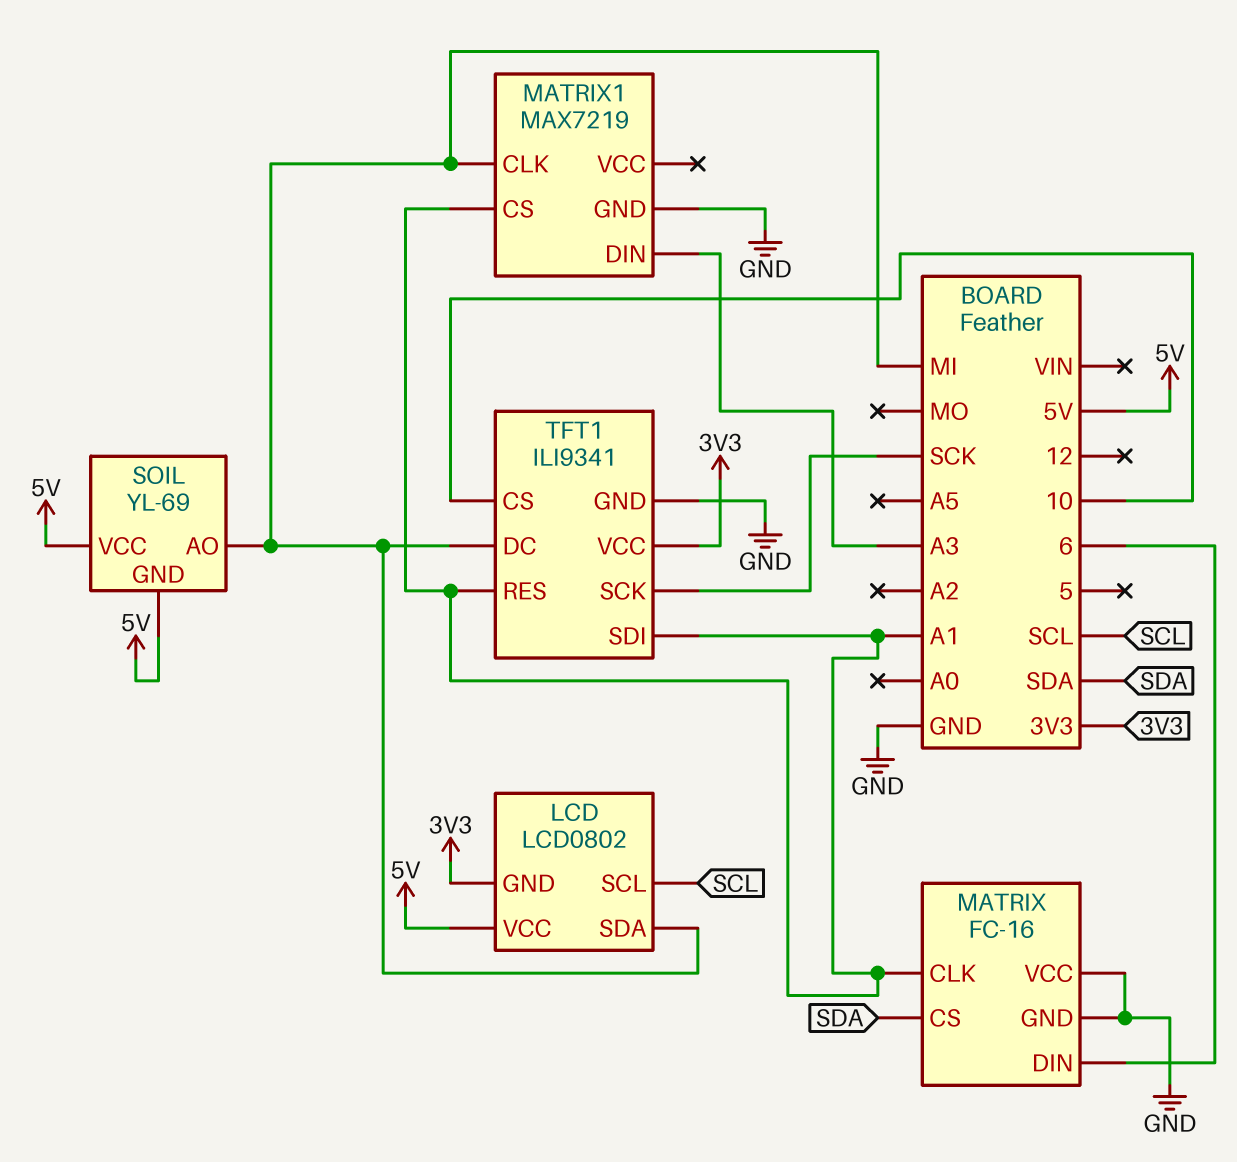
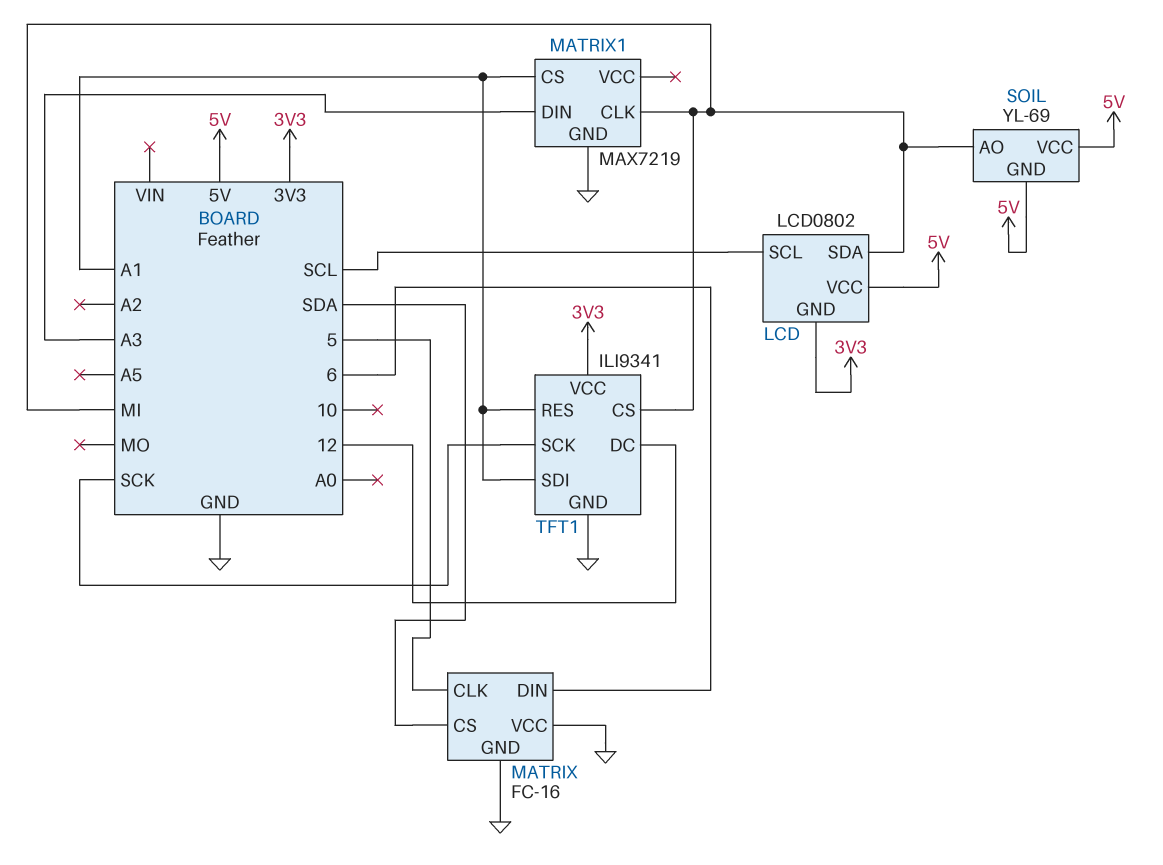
MATRIX pin CLK: A1 -> 5
TFT1 pin CS: 10 -> MI
TFT1 pin DC: MI -> 12

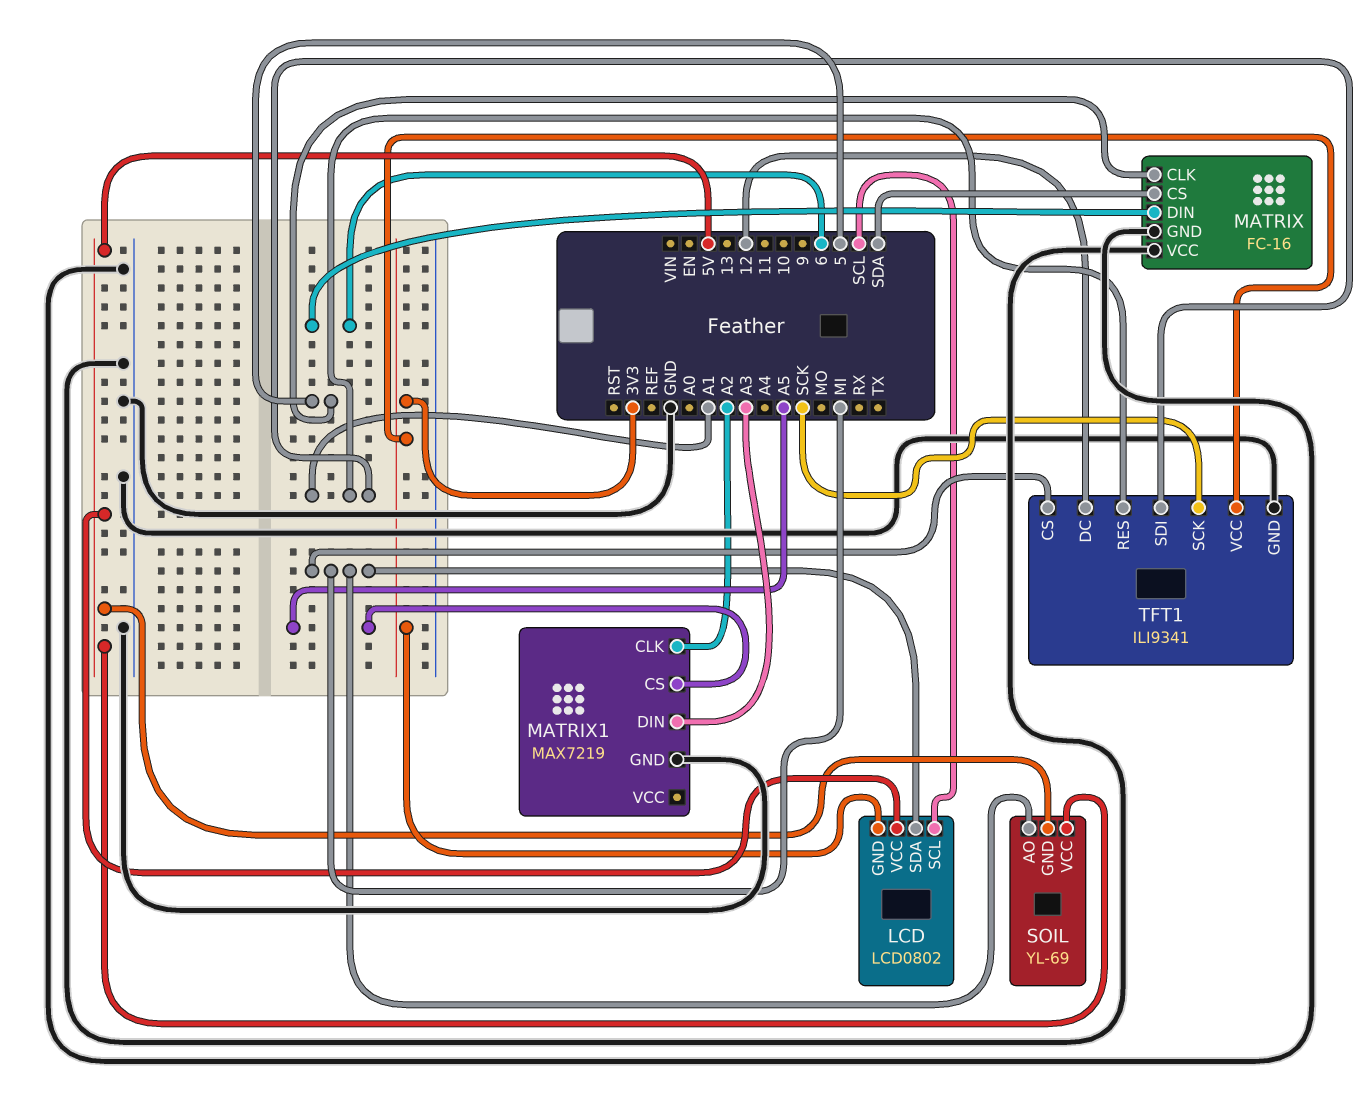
MATRIX1 pin CLK: MI -> A2
MATRIX1 pin CS: A1 -> A5

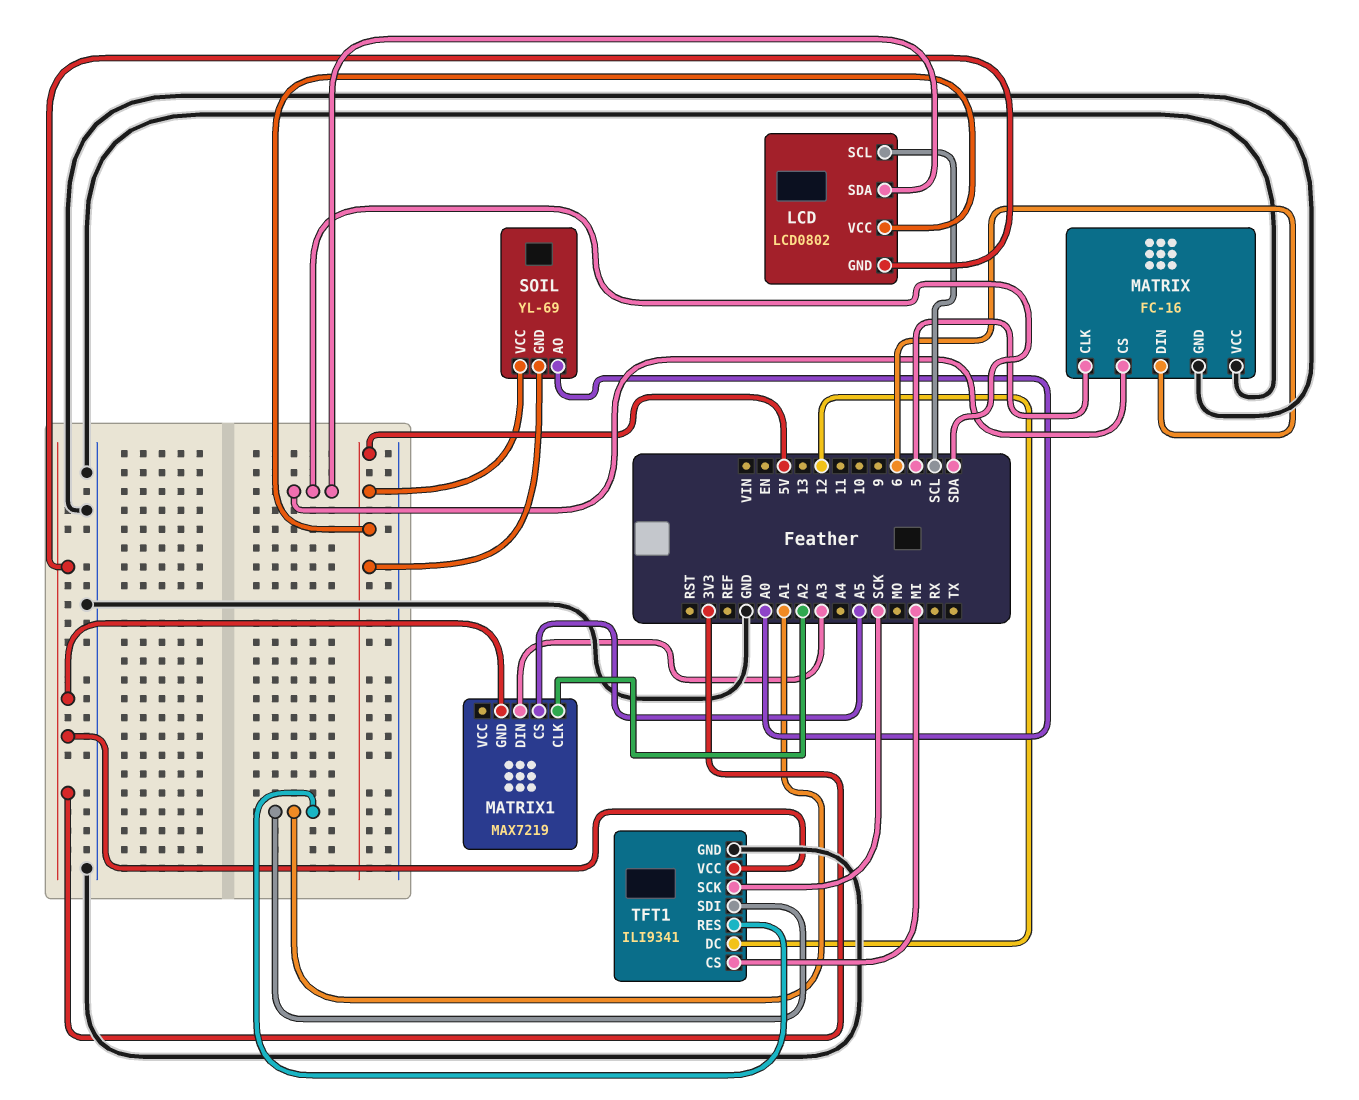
LCD pin SDA: MI -> SDA
MATRIX1 pin GND: GND -> 3V3
SOIL pin AO: MI -> A0

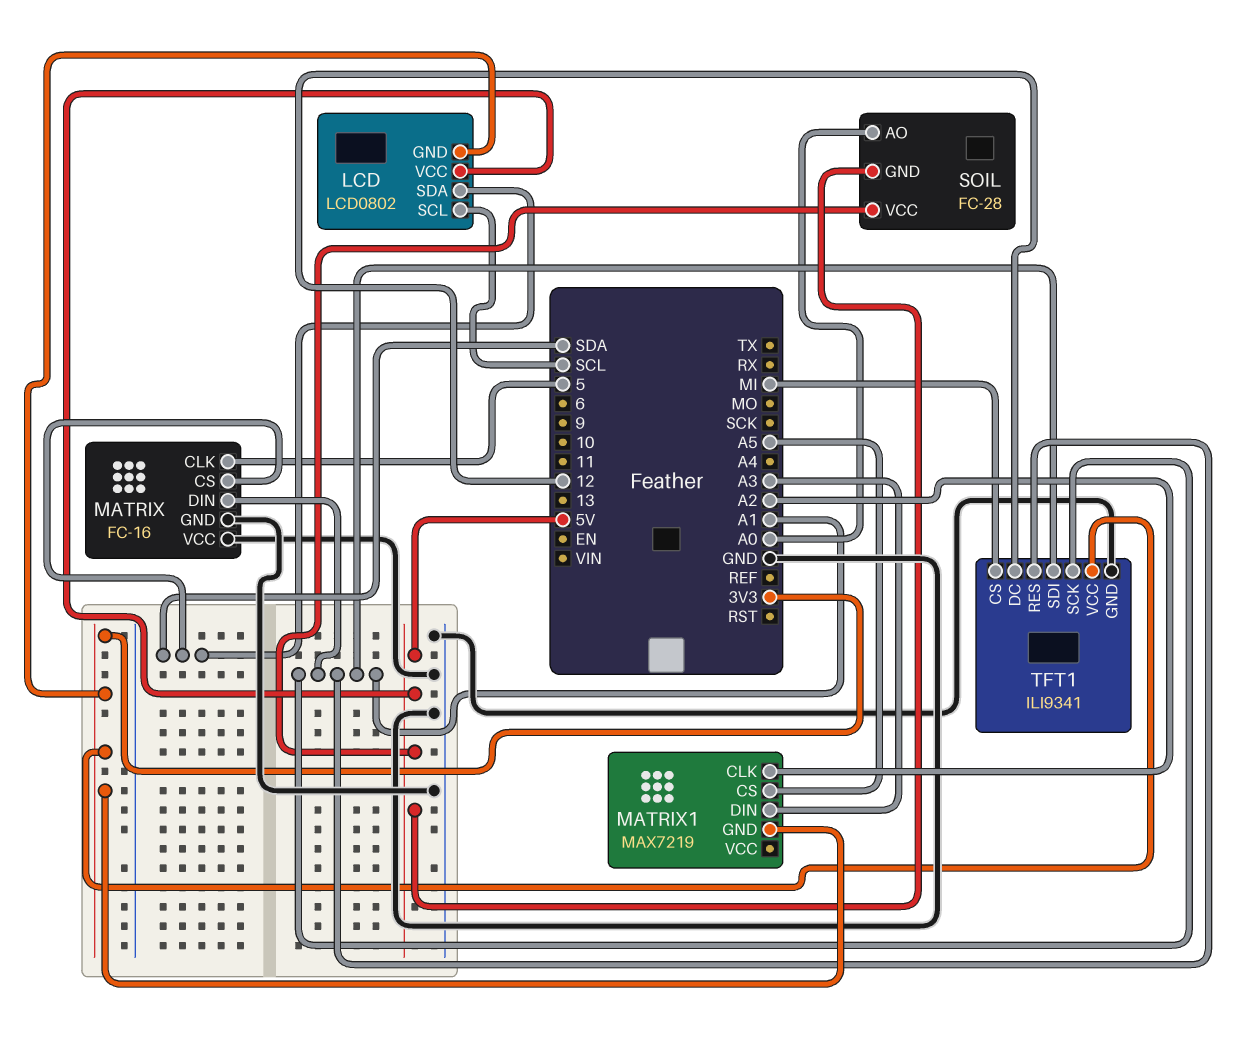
MATRIX pin DIN: 6 -> A1
SOIL: YL-69 -> FC-28
TFT1 pin SCK: SCK -> A1

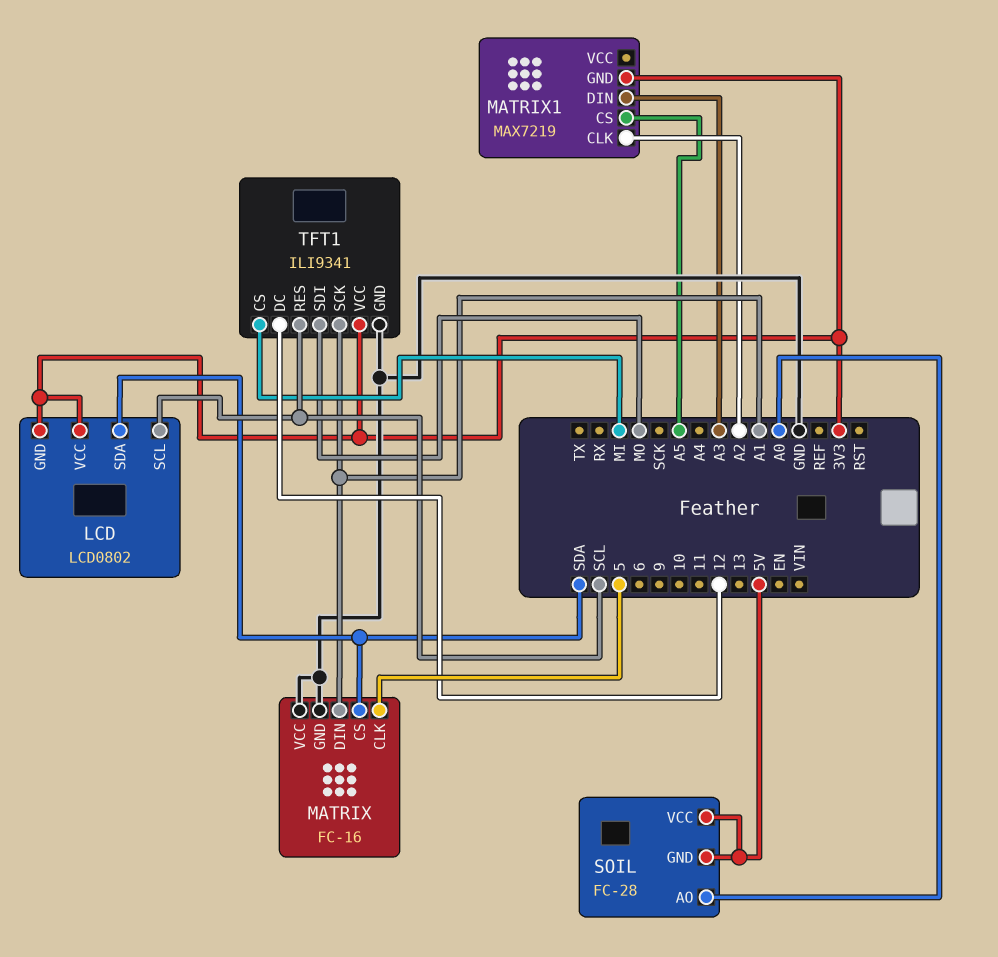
LCD pin VCC: 5V -> 3V3
TFT1 pin RES: A1 -> SCL
TFT1 pin SDI: A1 -> MO

